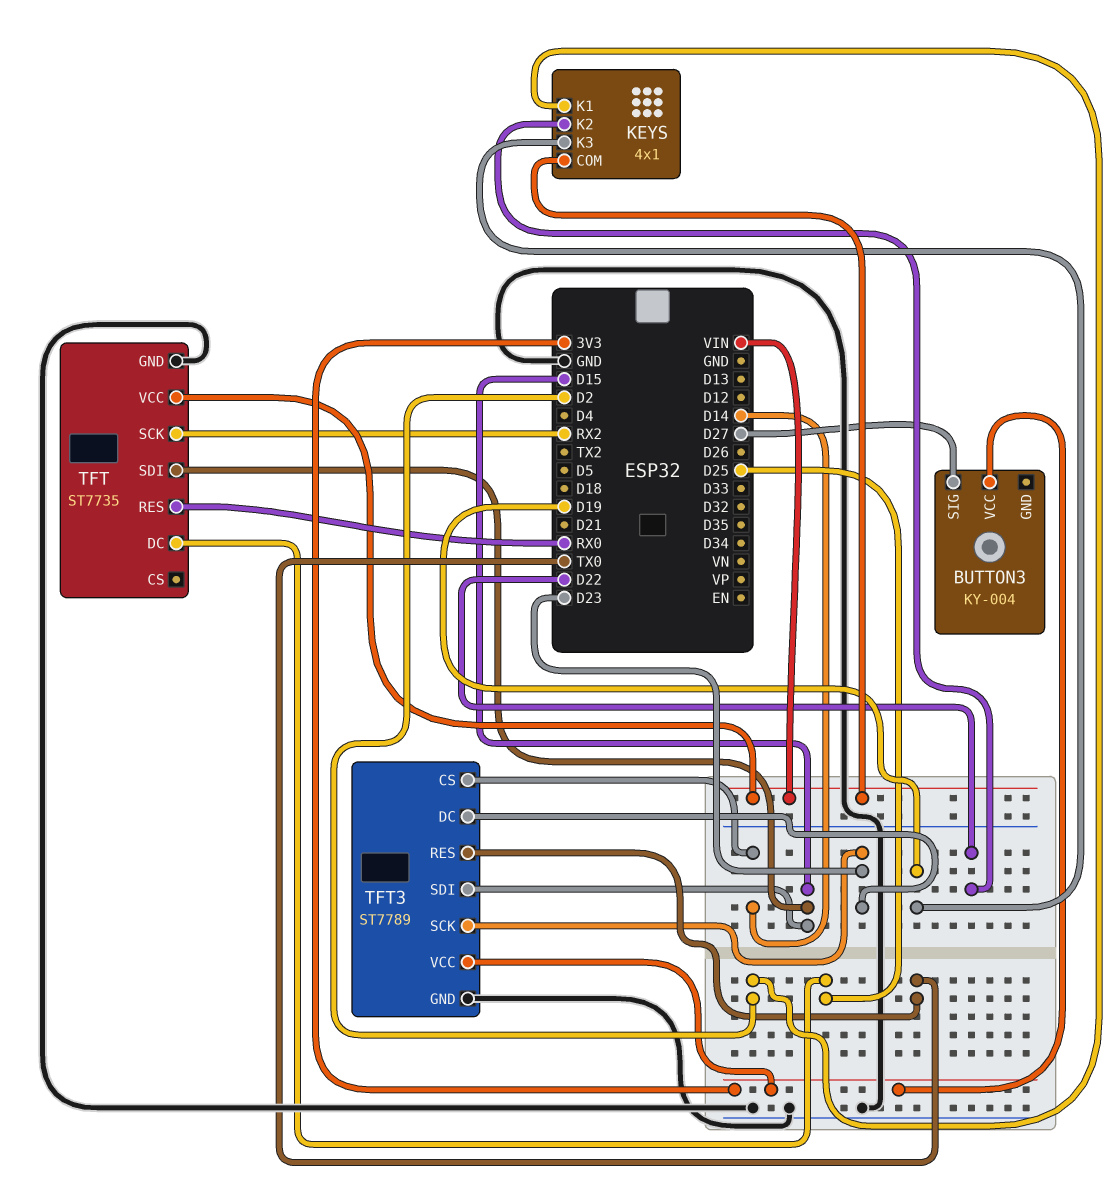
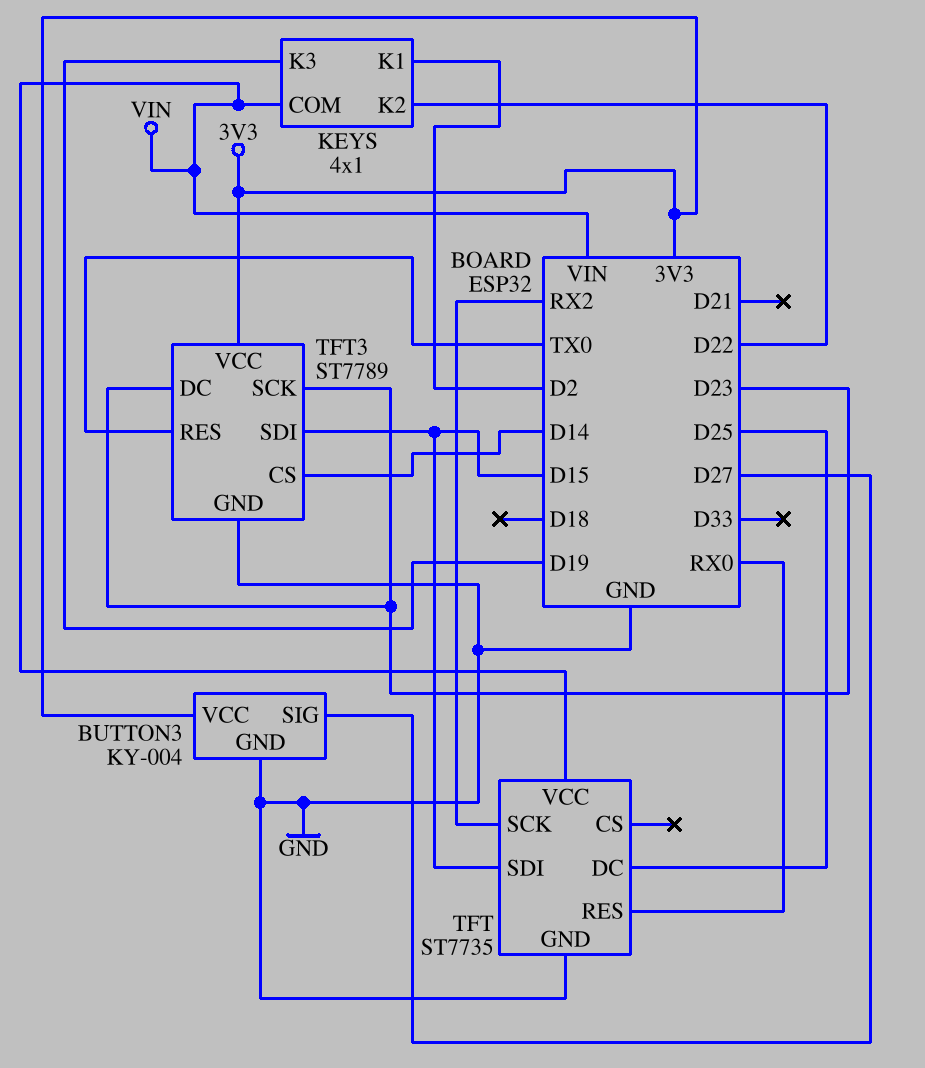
BUTTON3 pin GND: none -> GND

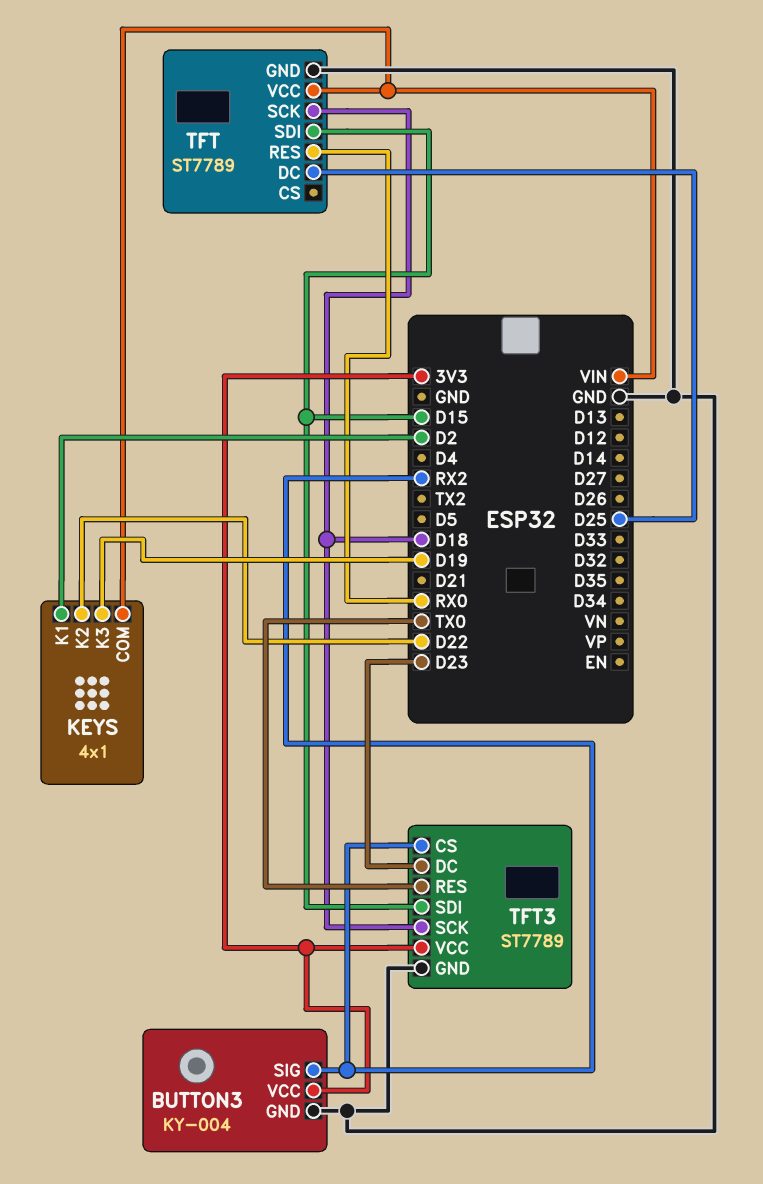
BUTTON3 pin SIG: D27 -> RX2
TFT: ST7735 -> ST7789
TFT pin SCK: RX2 -> D18
TFT3 pin CS: D14 -> RX2
TFT3 pin SCK: D23 -> D18

